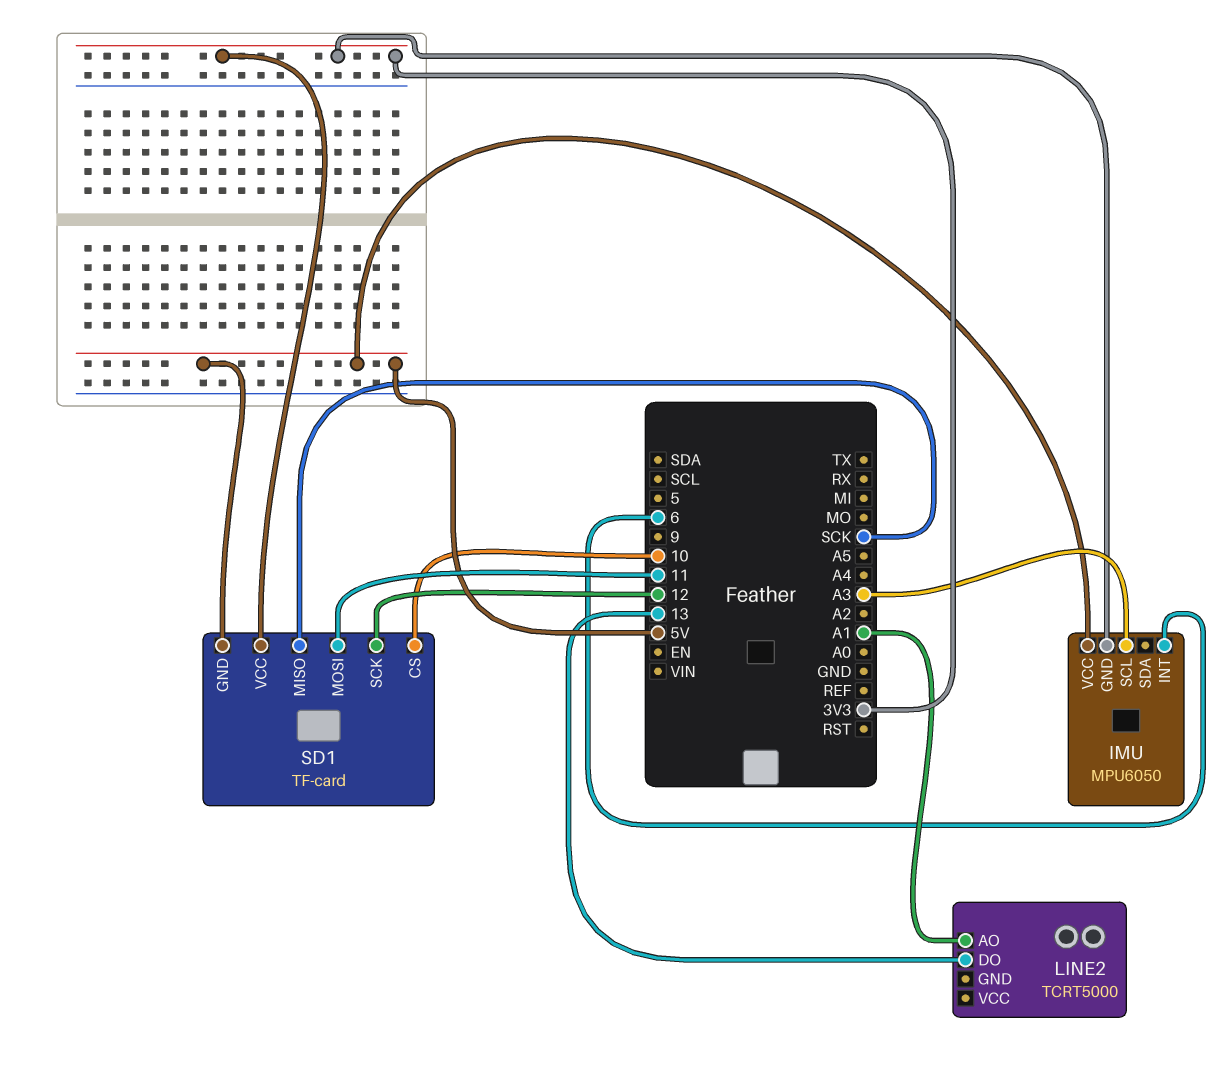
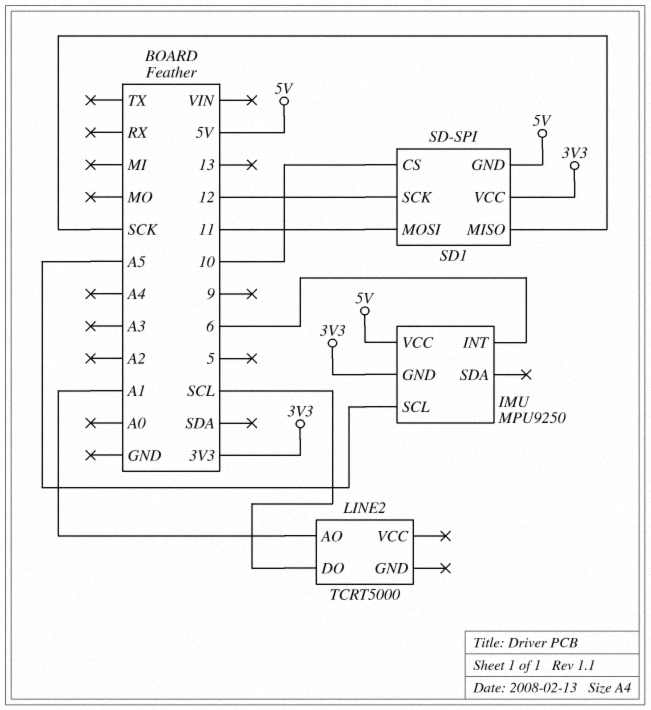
IMU: MPU6050 -> MPU9250
IMU pin SCL: A3 -> A5
LINE2 pin DO: 13 -> SCL
SD1: TF-card -> SD-SPI

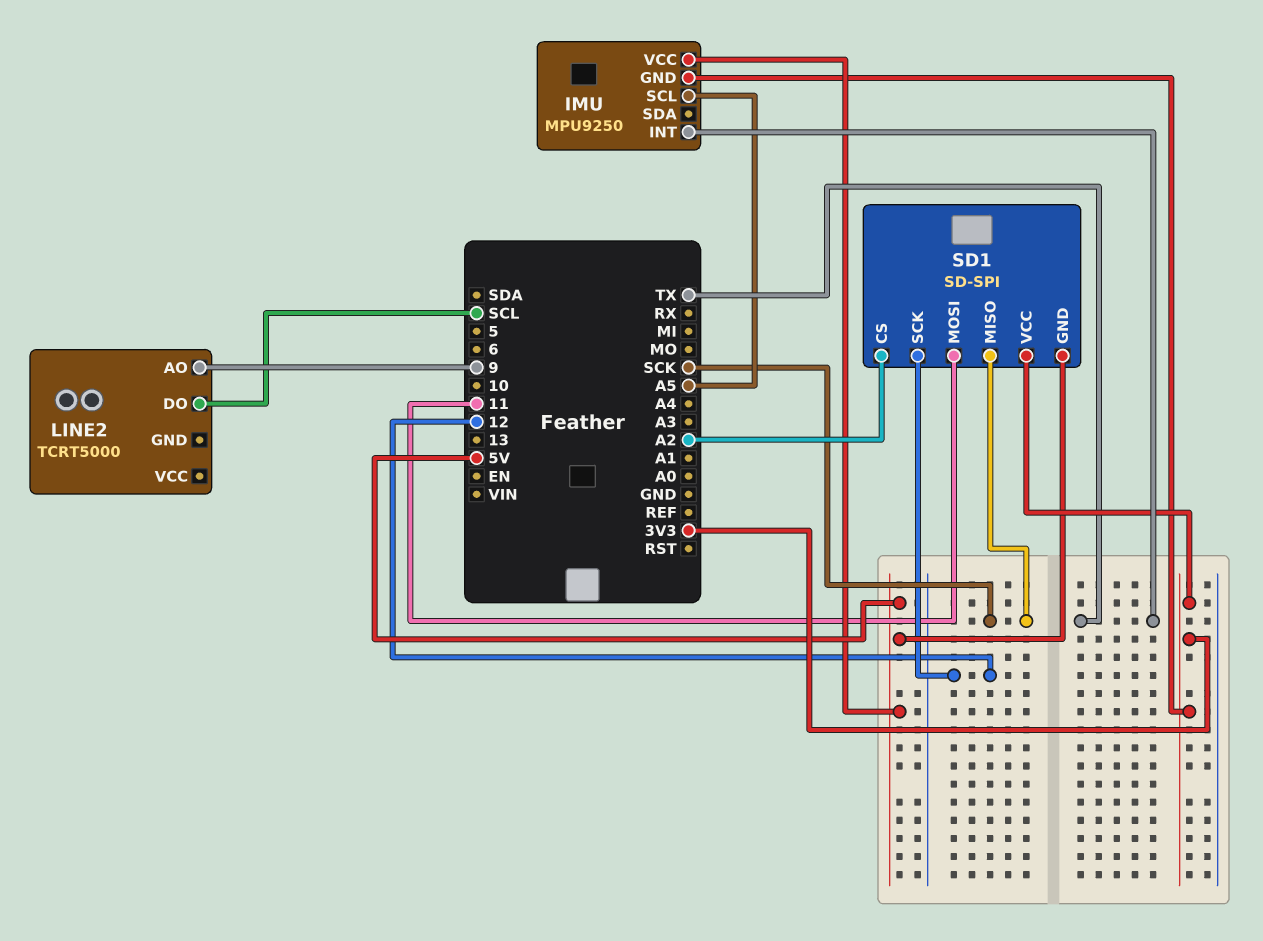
IMU pin INT: 6 -> TX
LINE2 pin AO: A1 -> 9
SD1 pin CS: 10 -> A2

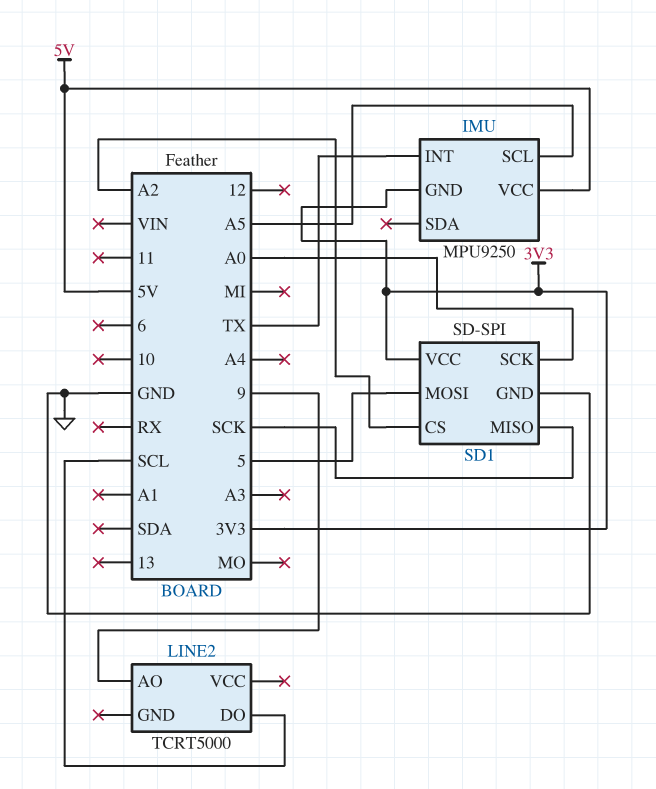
SD1 pin GND: 5V -> GND
SD1 pin MOSI: 11 -> 5
SD1 pin SCK: 12 -> A0

